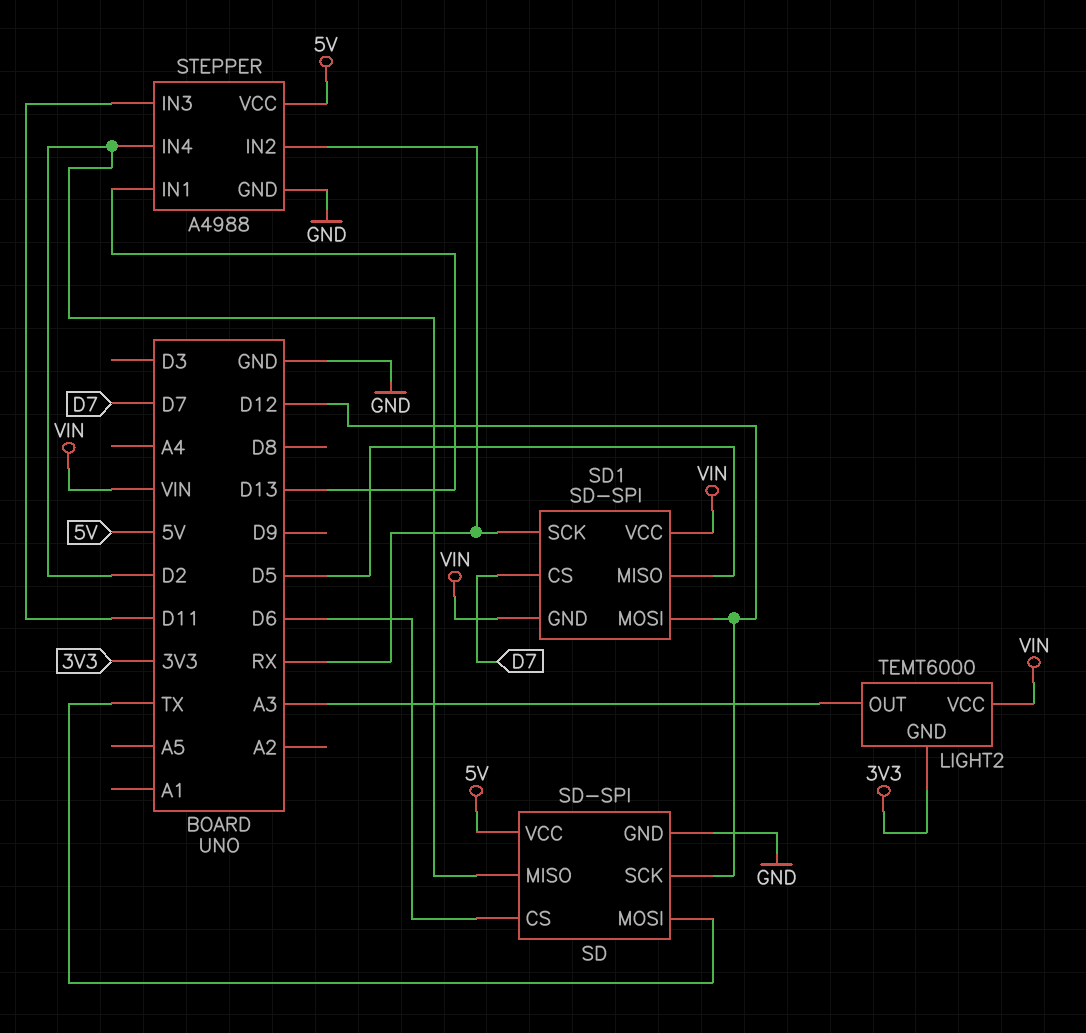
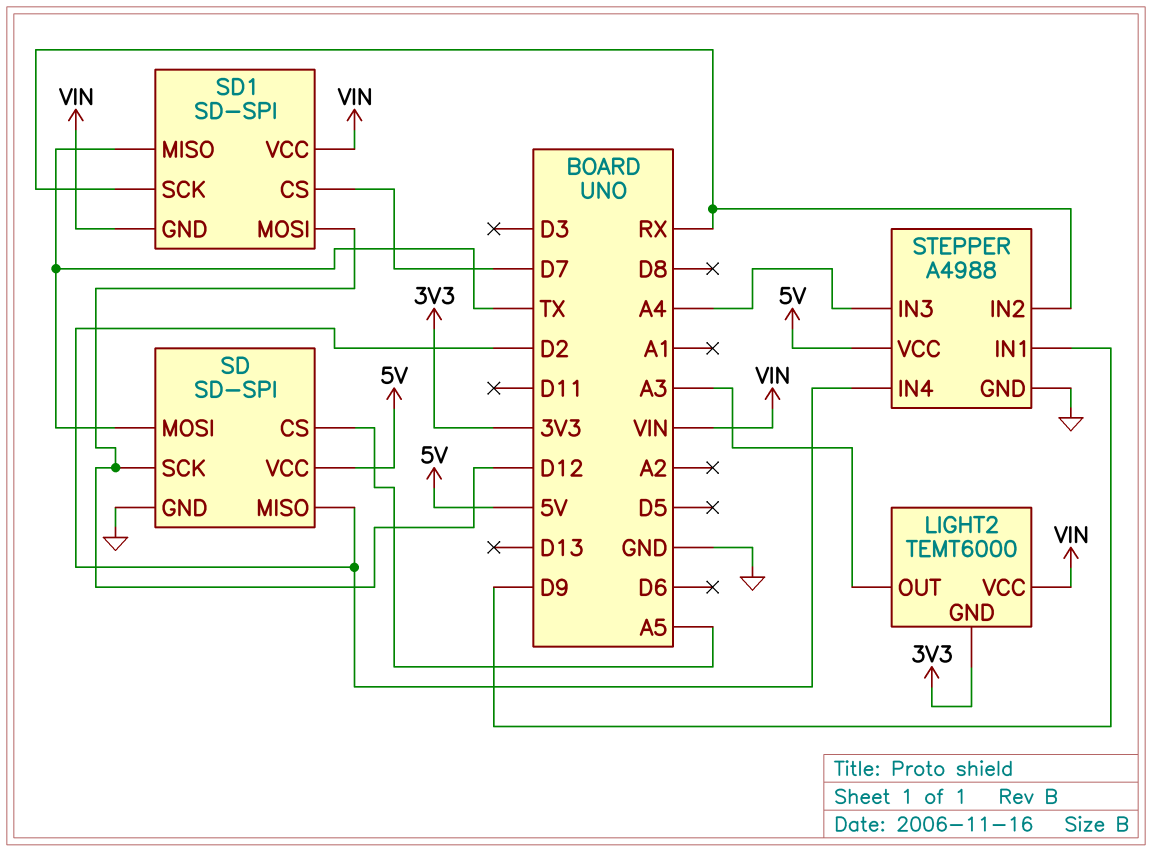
SD pin CS: D6 -> A5
SD1 pin MISO: D5 -> TX
STEPPER pin IN1: D13 -> D9
STEPPER pin IN3: D11 -> A4

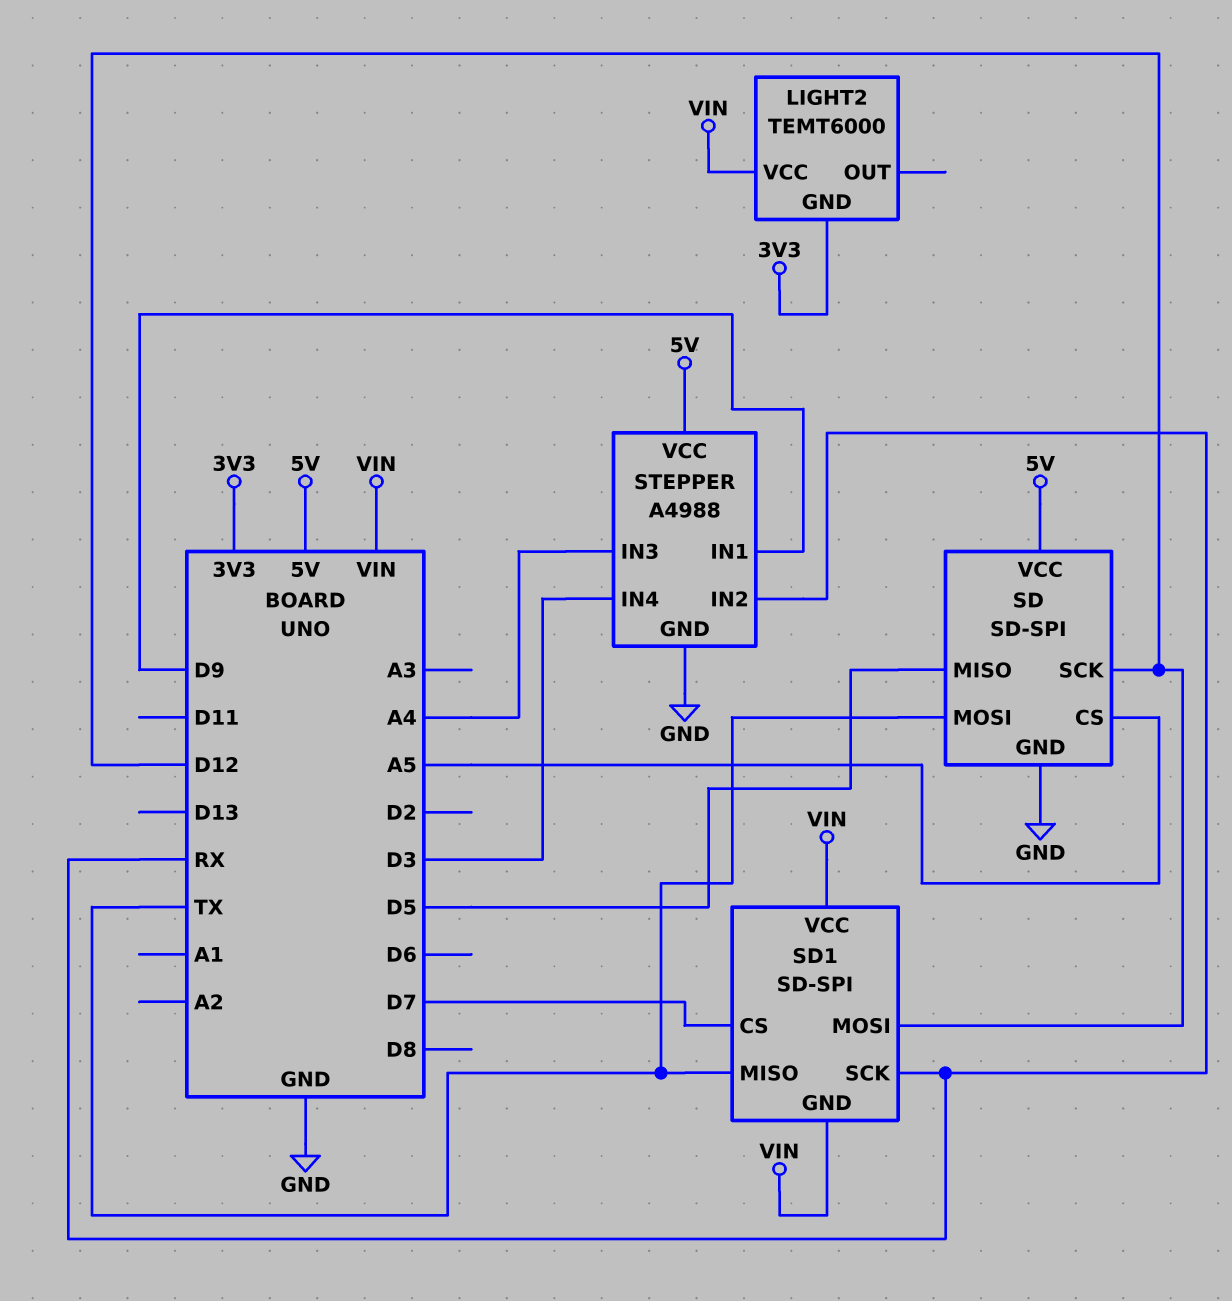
LIGHT2 pin OUT: A3 -> none
SD pin MISO: D2 -> D5
STEPPER pin IN4: D2 -> D3

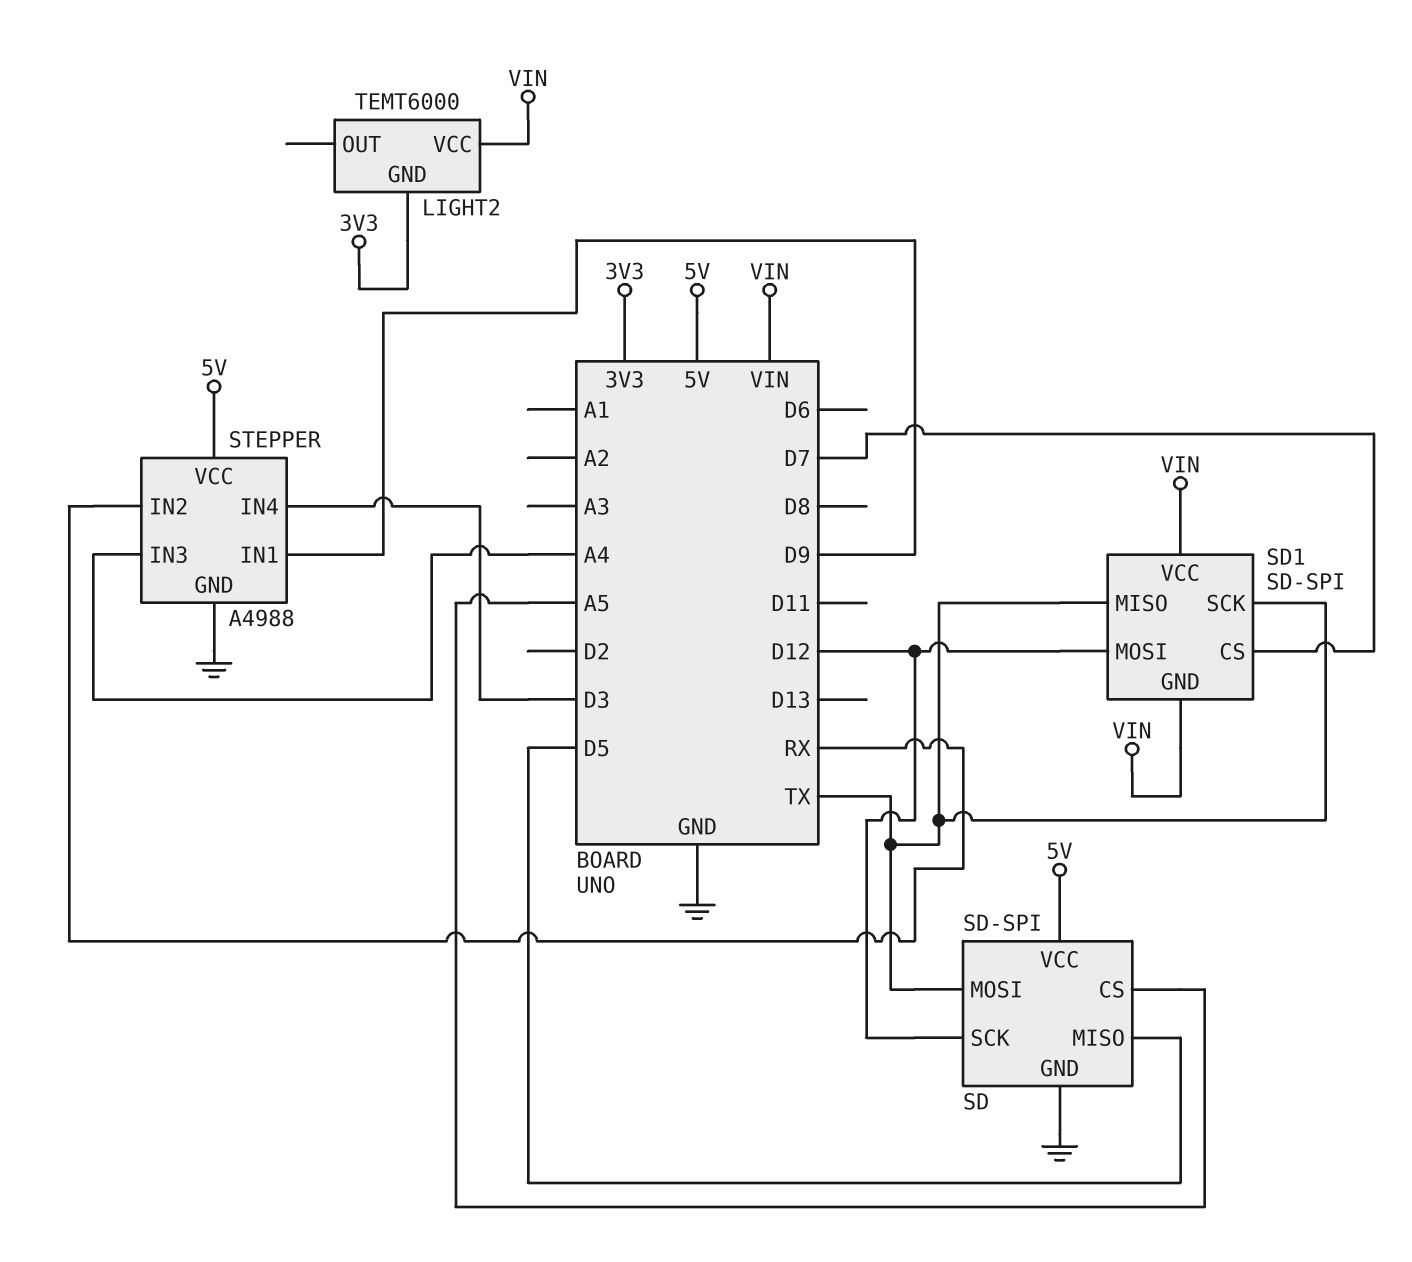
SD1 pin SCK: RX -> TX

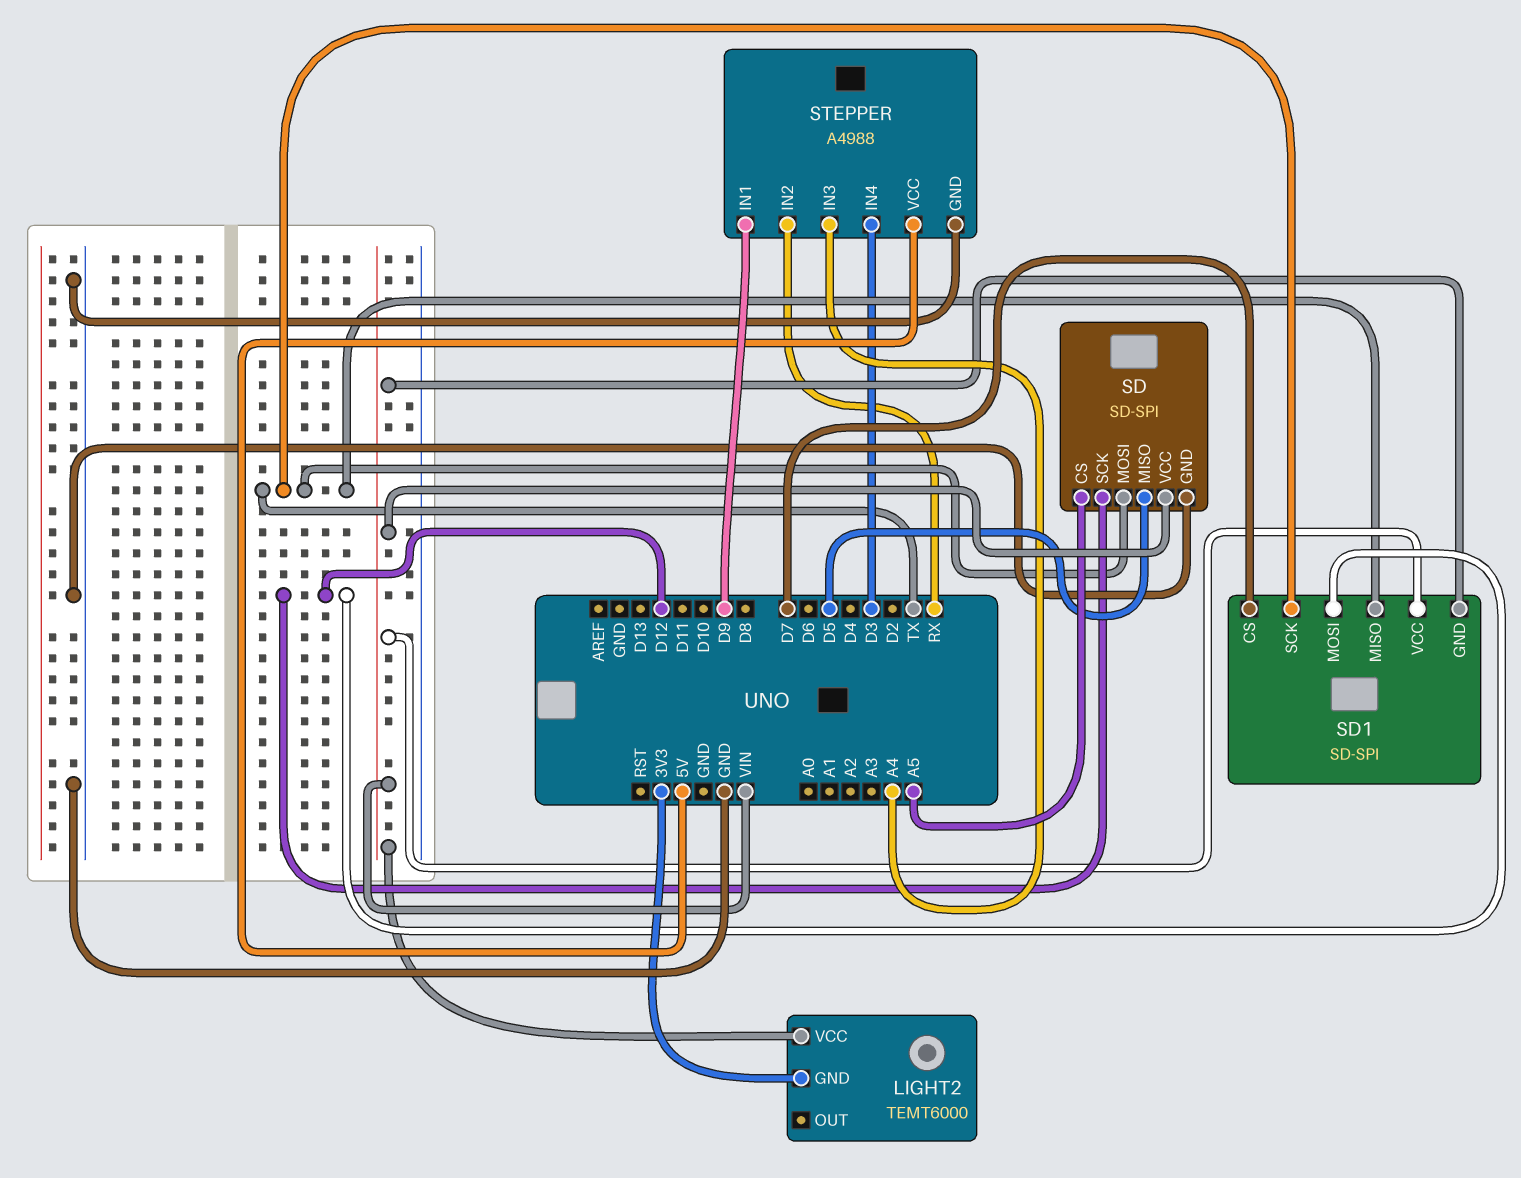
SD pin VCC: 5V -> VIN

